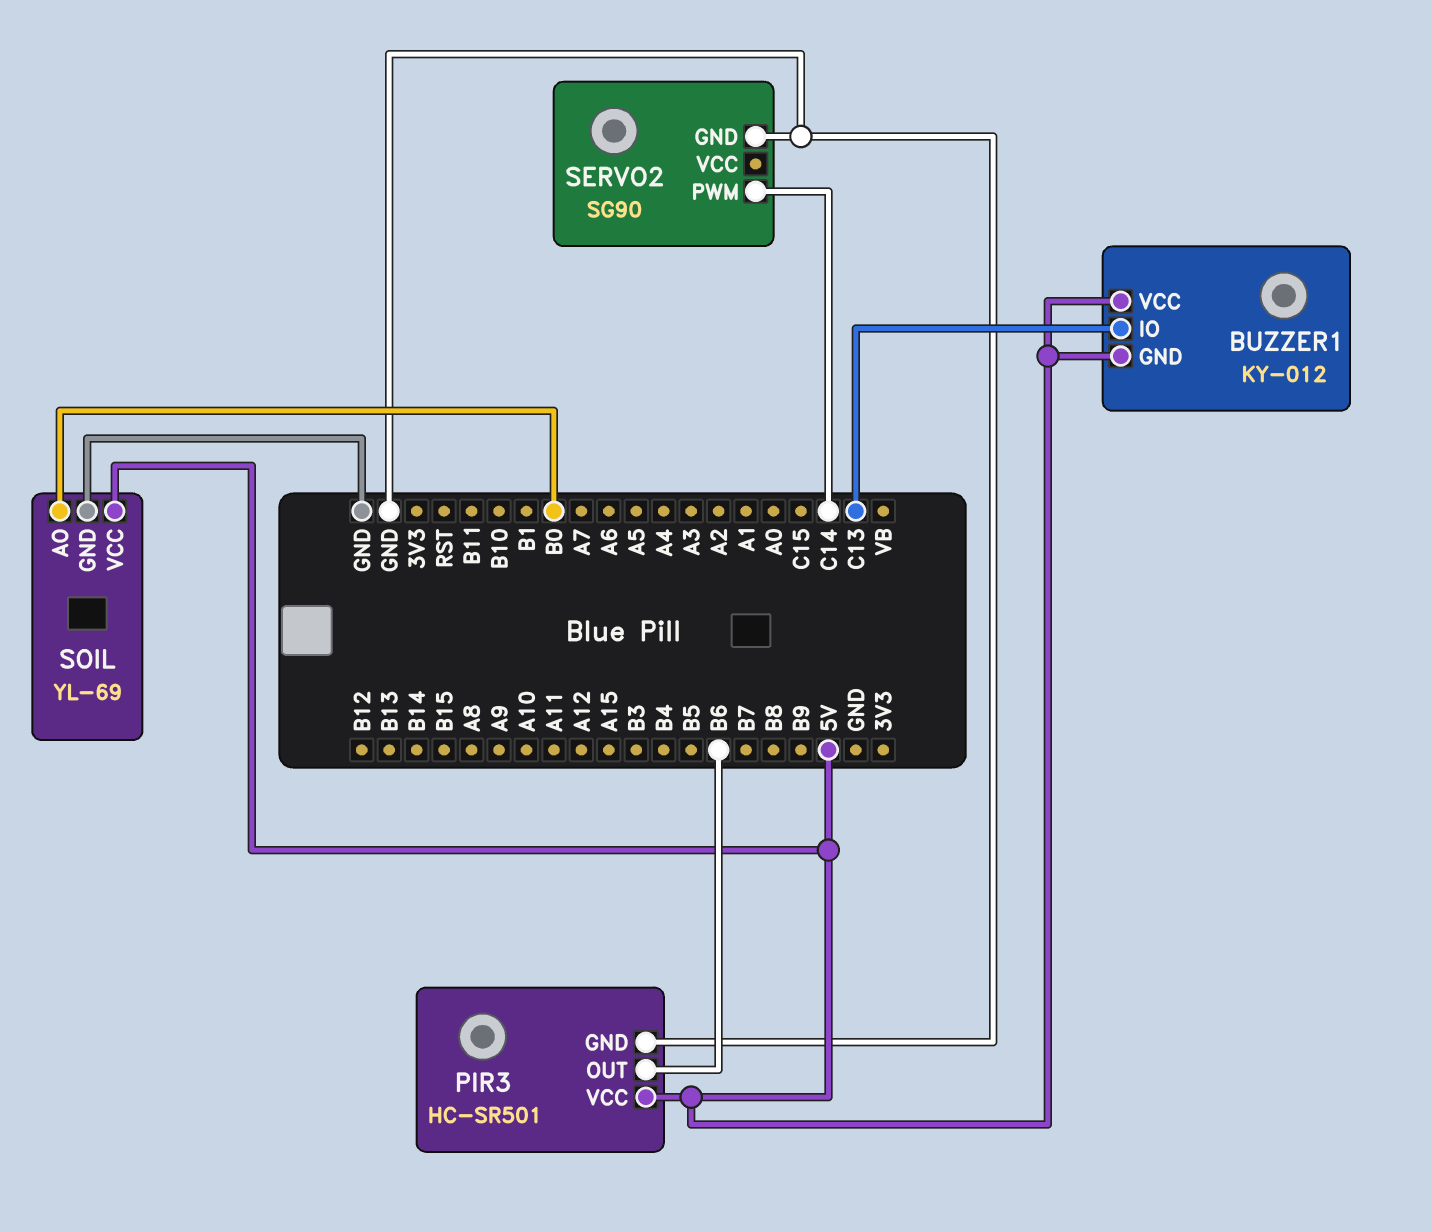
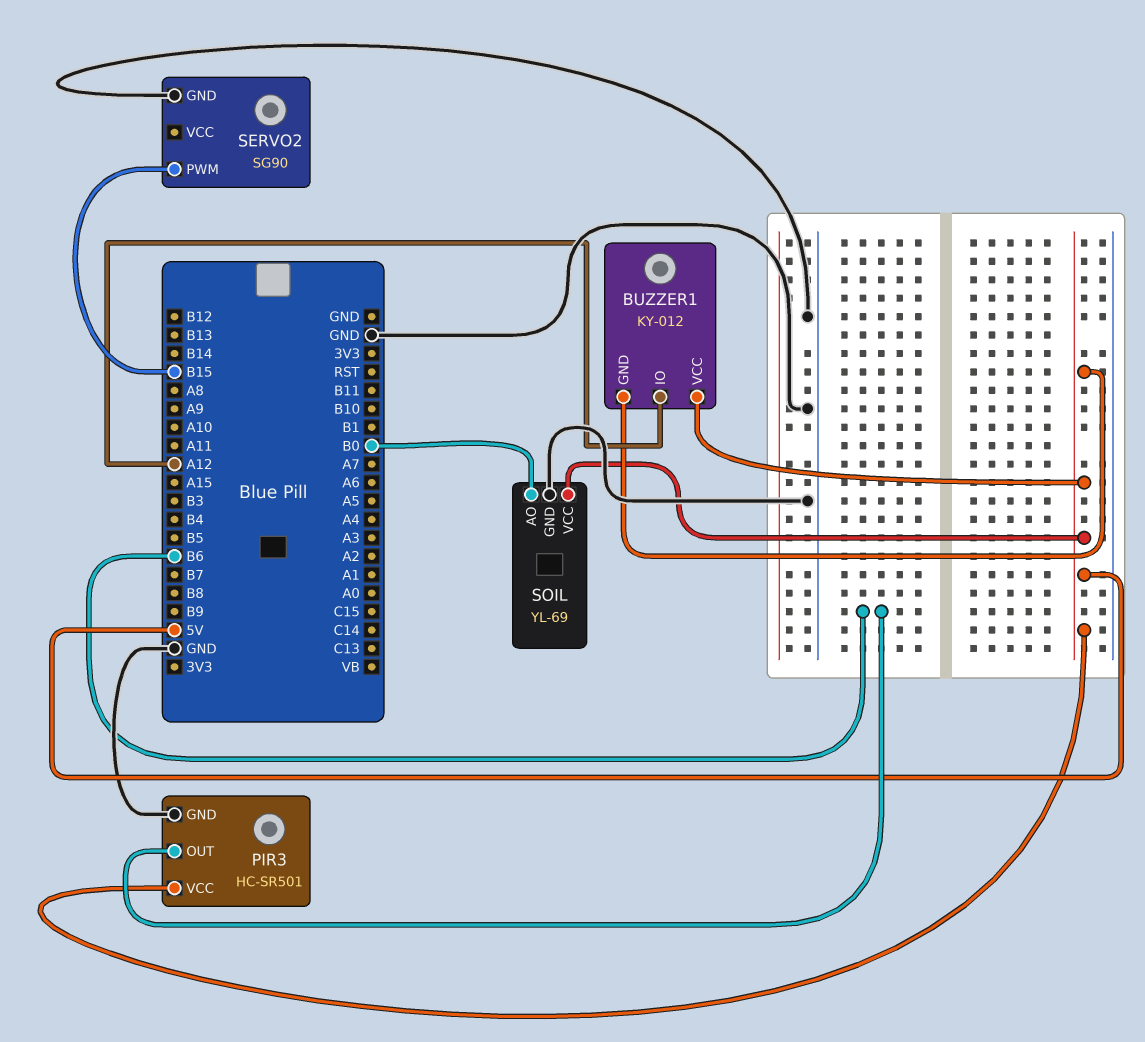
BUZZER1 pin IO: C13 -> A12
SERVO2 pin PWM: C14 -> B15

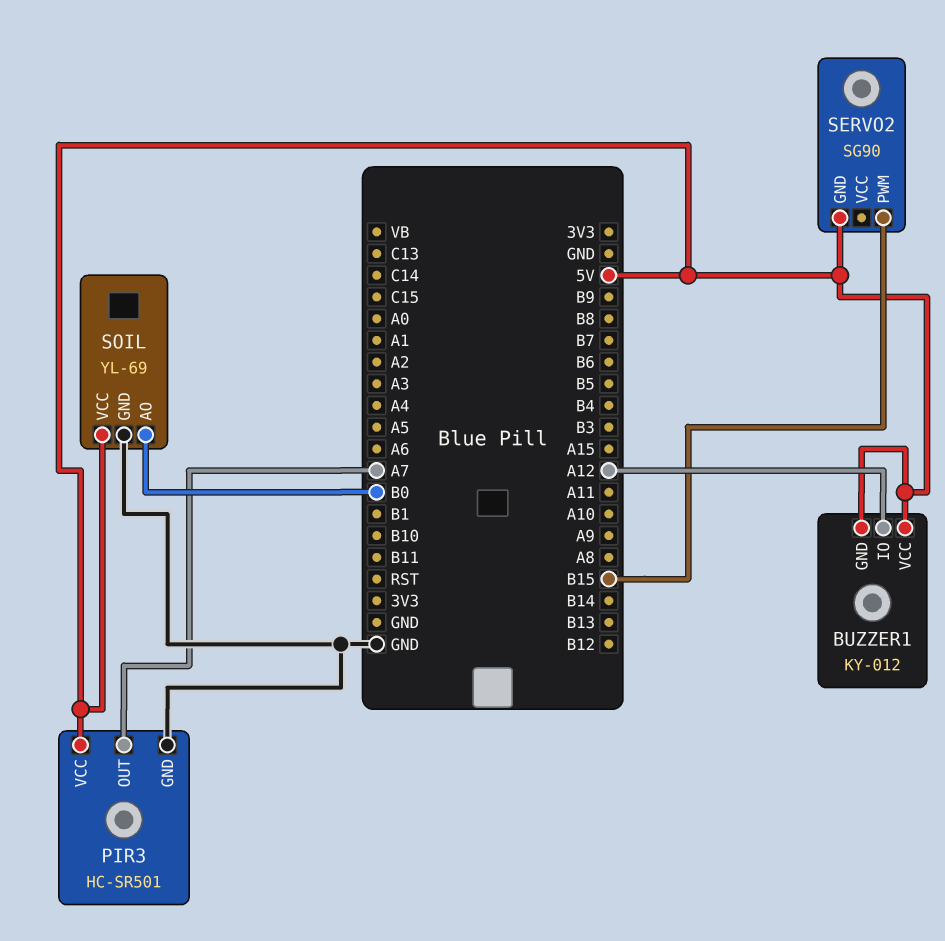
PIR3 pin OUT: B6 -> A7
SERVO2 pin GND: GND -> 5V

